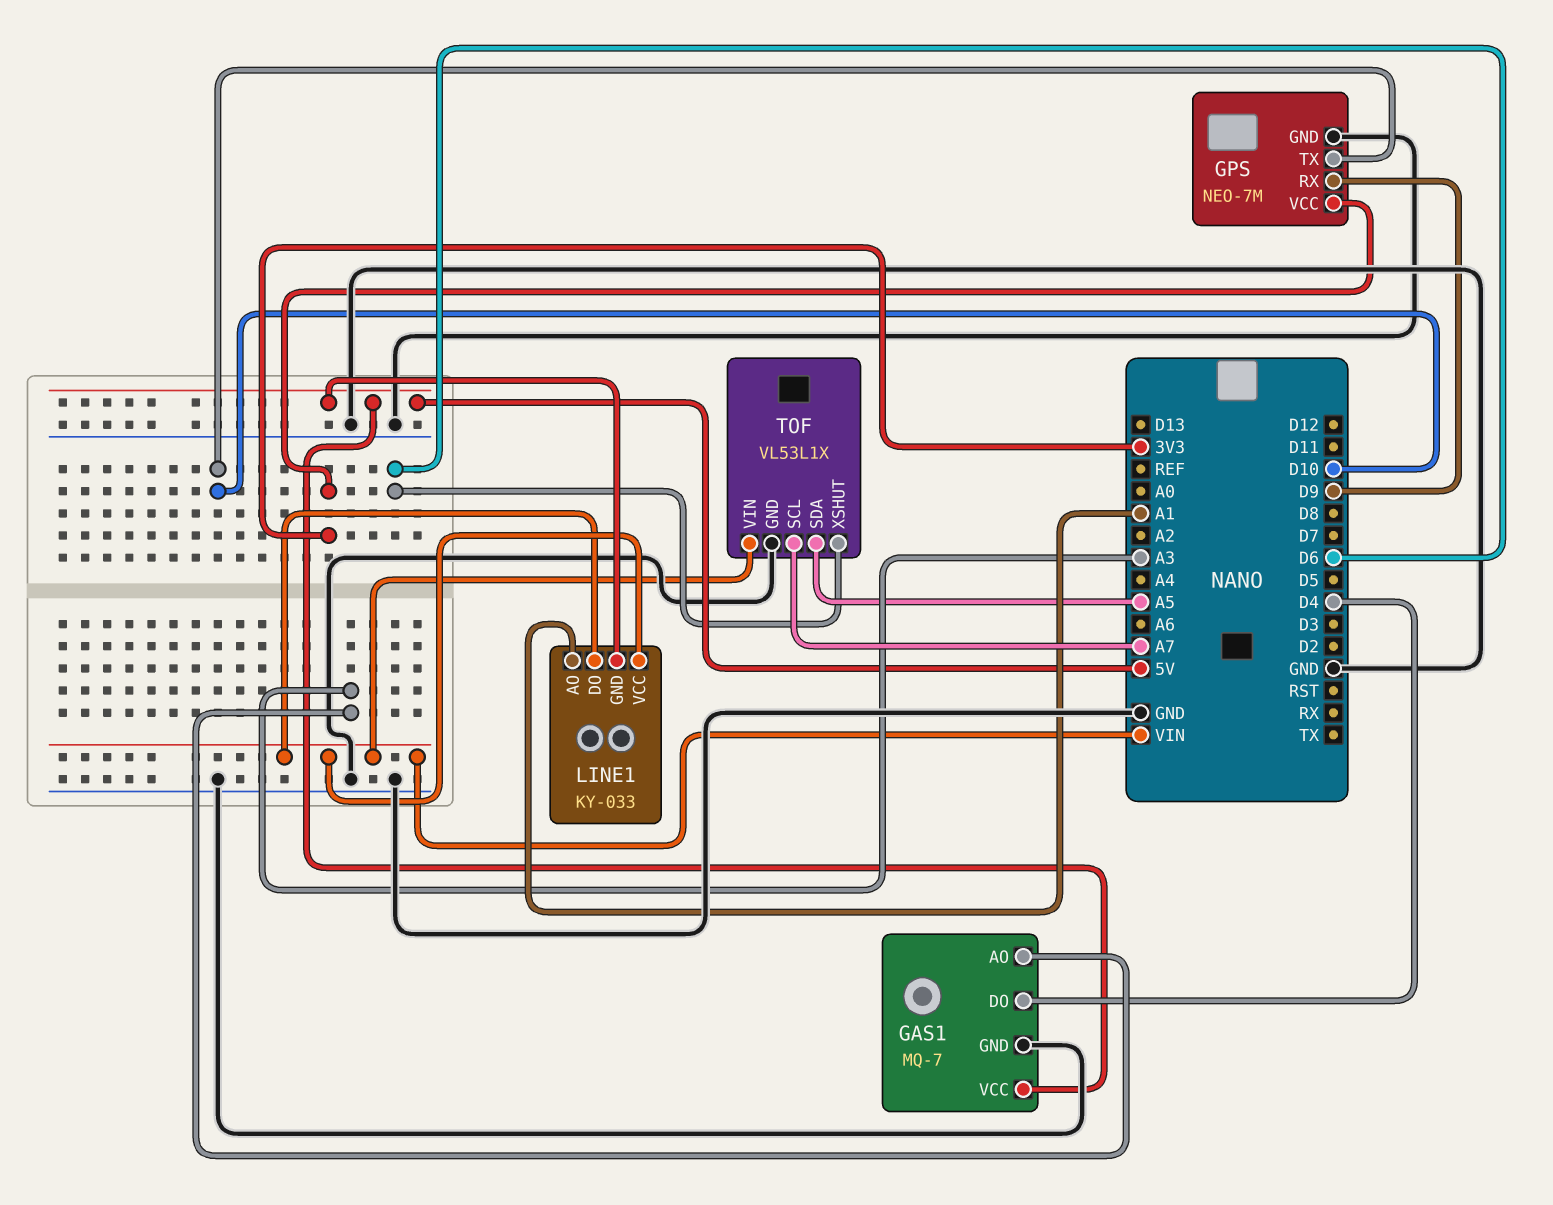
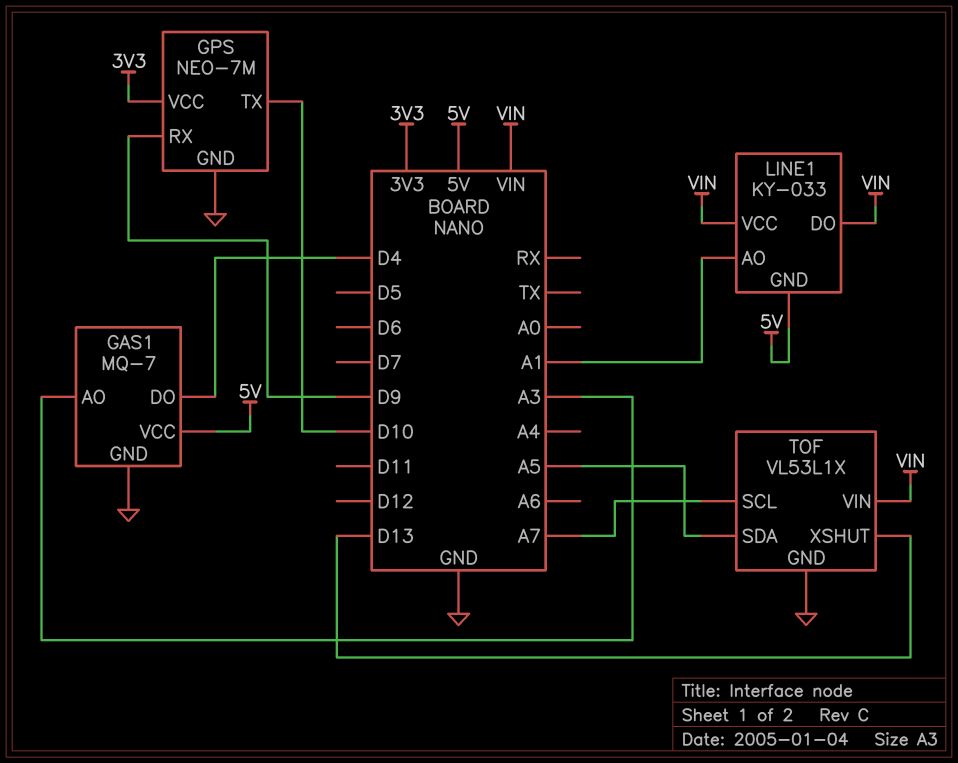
TOF pin XSHUT: D6 -> D13

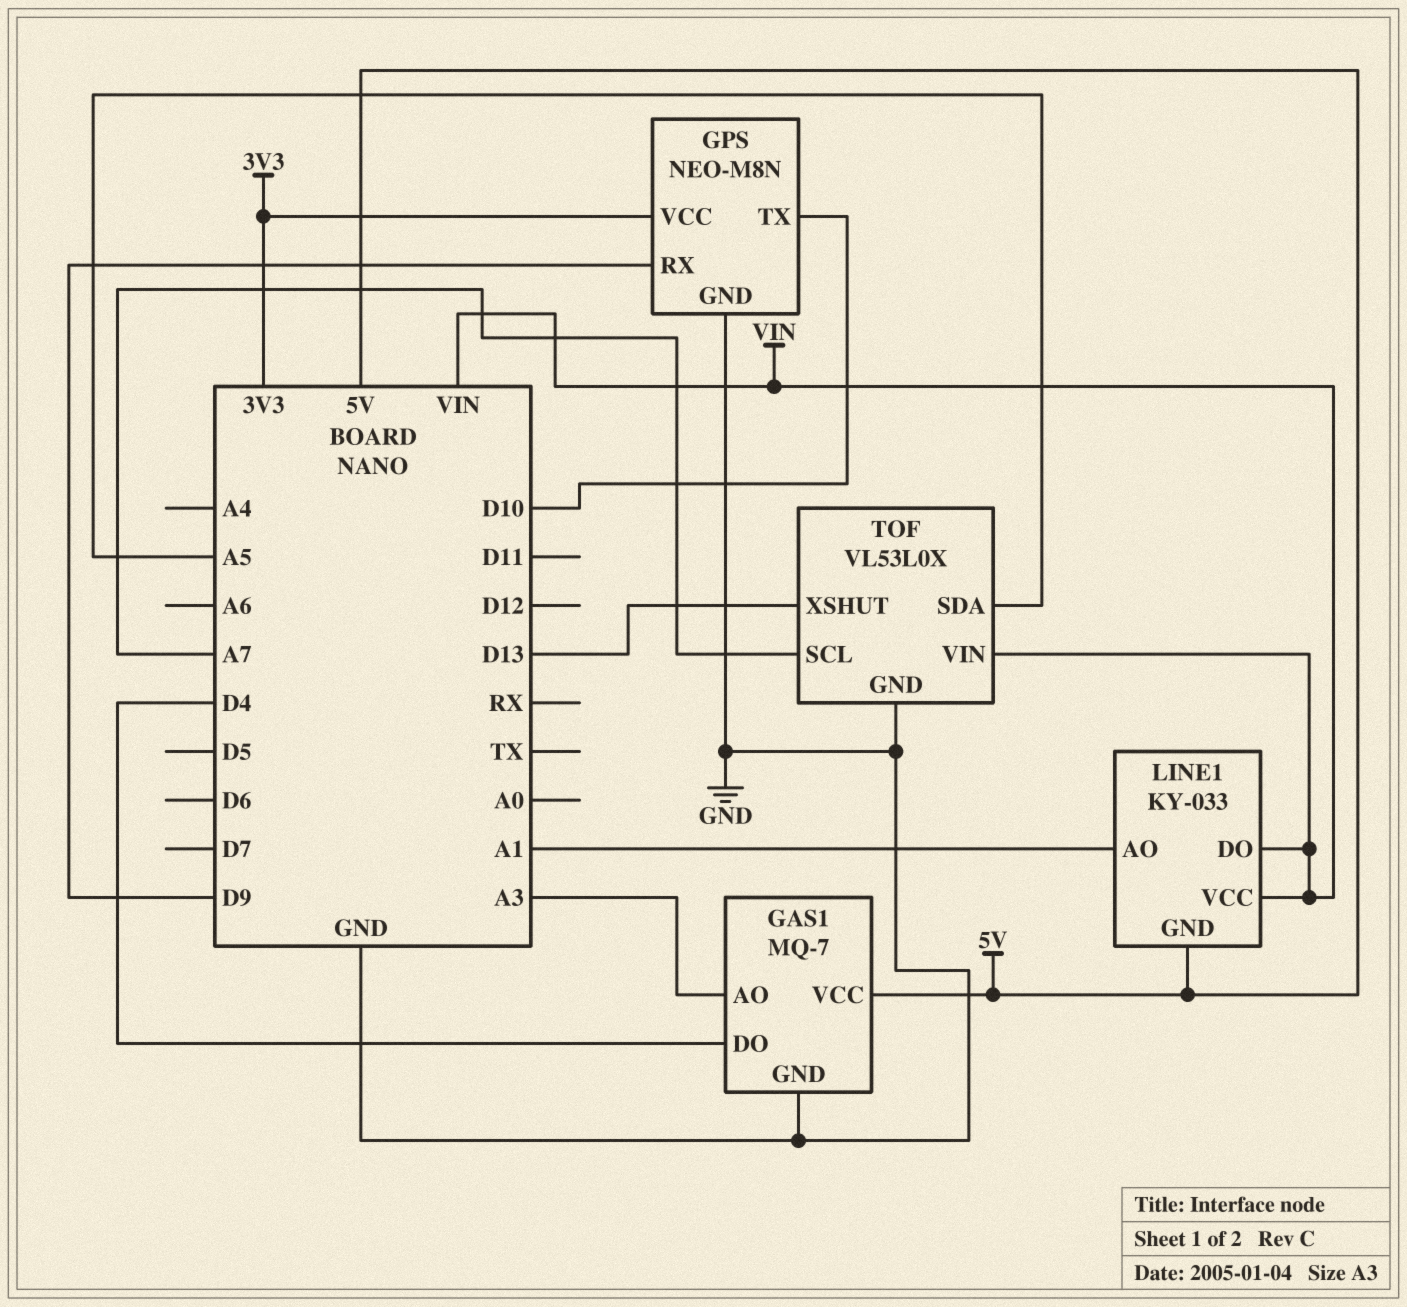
GPS: NEO-7M -> NEO-M8N
TOF: VL53L1X -> VL53L0X

